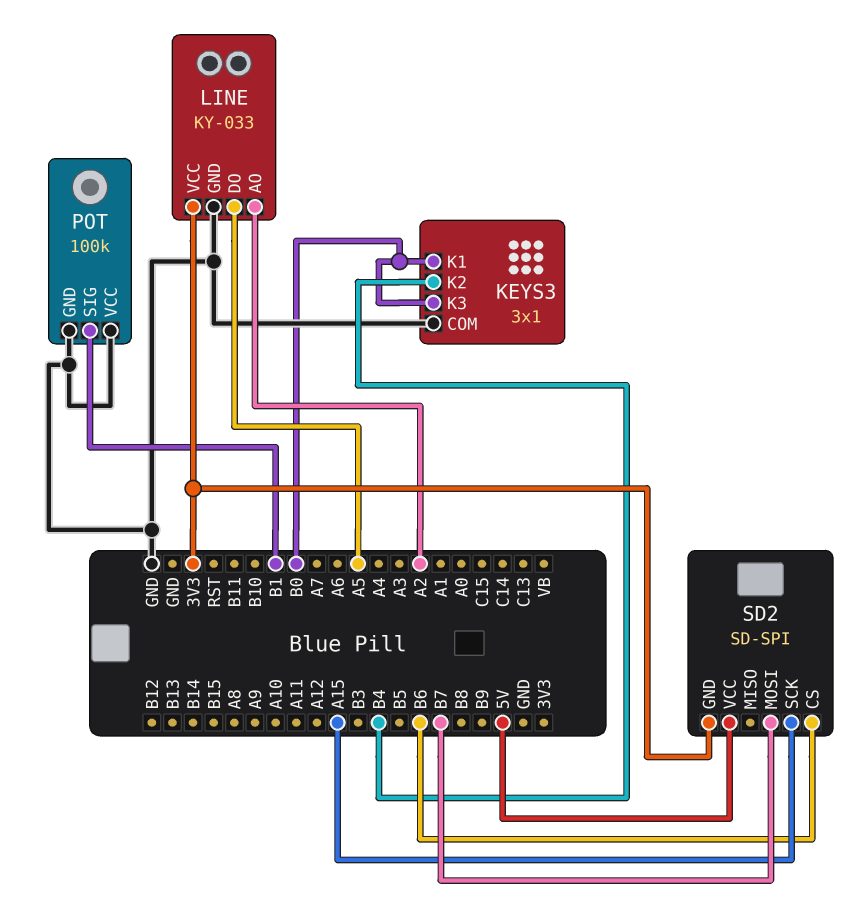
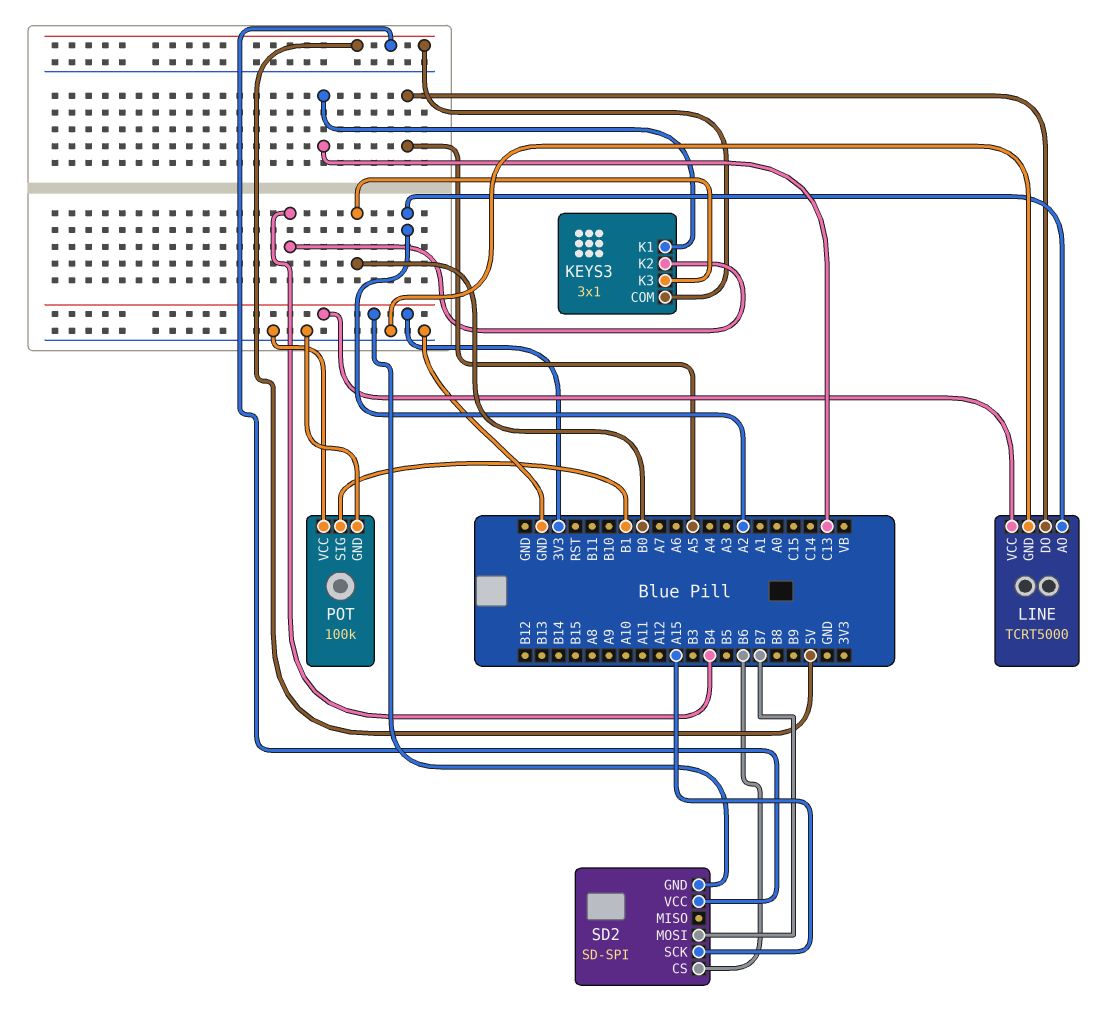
KEYS3 pin COM: GND -> 5V
KEYS3 pin K1: B0 -> C13
LINE: KY-033 -> TCRT5000

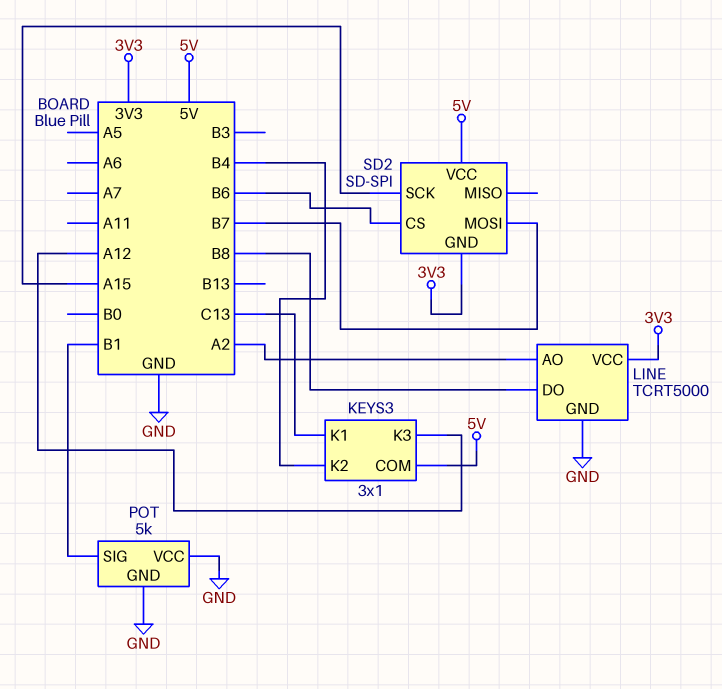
KEYS3 pin K3: B0 -> A12
LINE pin DO: A5 -> B8
POT: 100k -> 5k

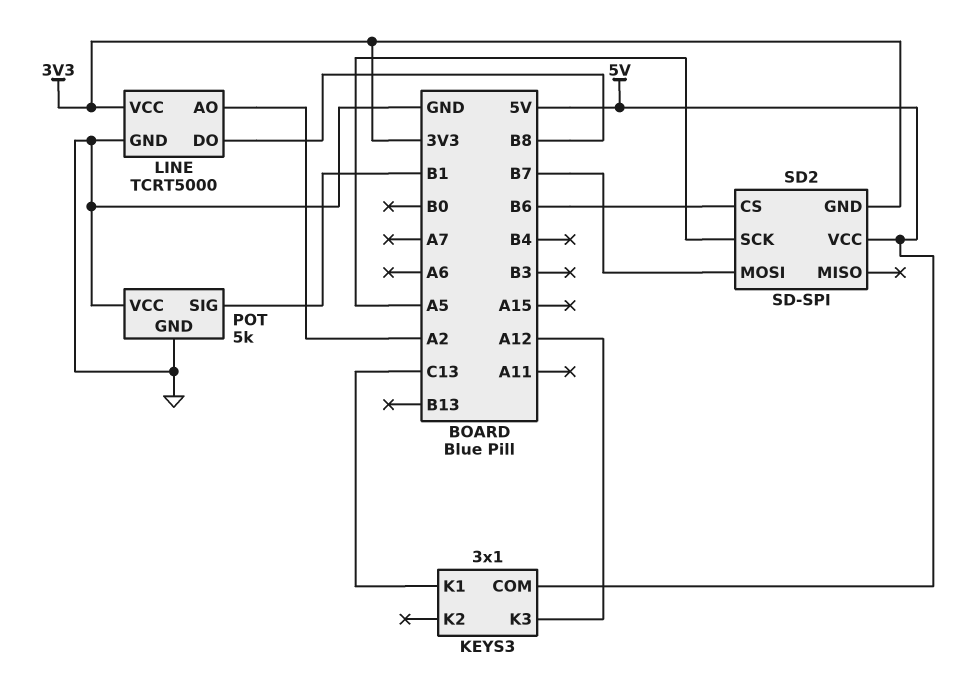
KEYS3 pin K2: B4 -> none
SD2 pin SCK: A15 -> A5

